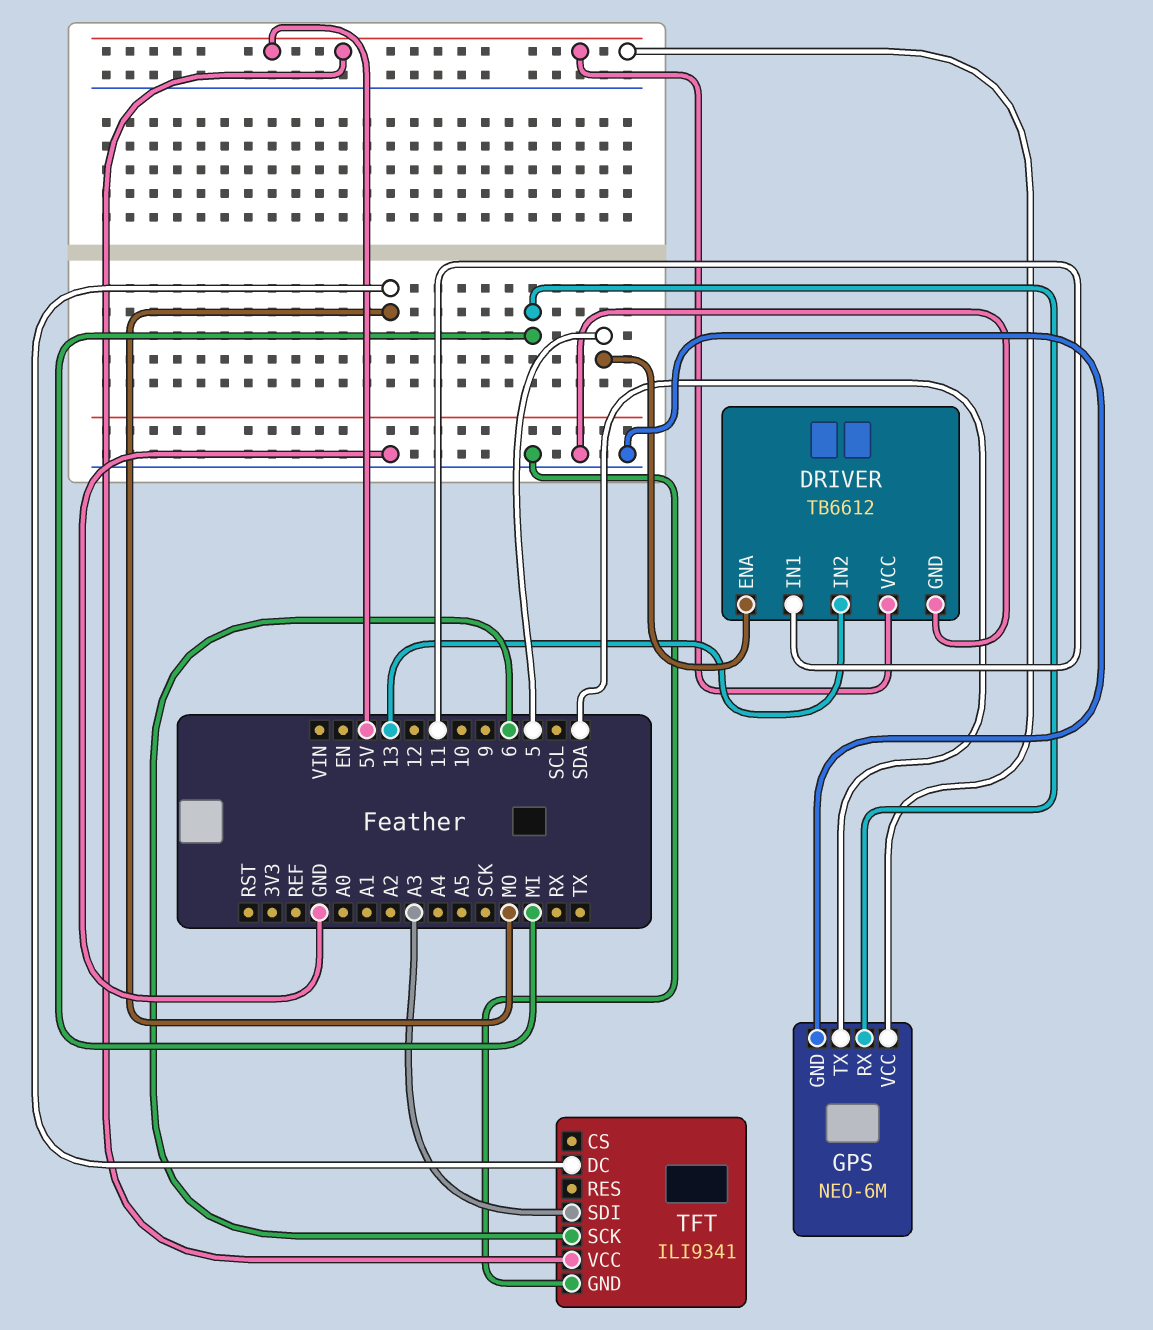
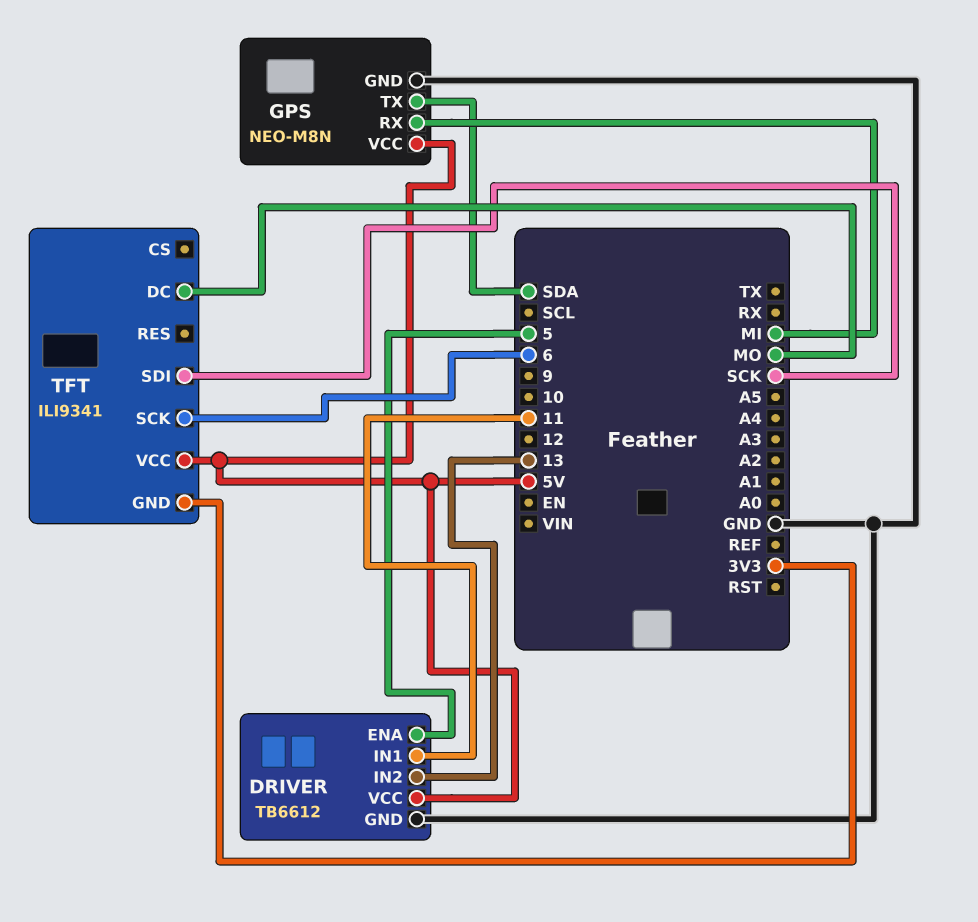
GPS: NEO-6M -> NEO-M8N
TFT pin GND: GND -> 3V3
TFT pin SDI: A3 -> SCK

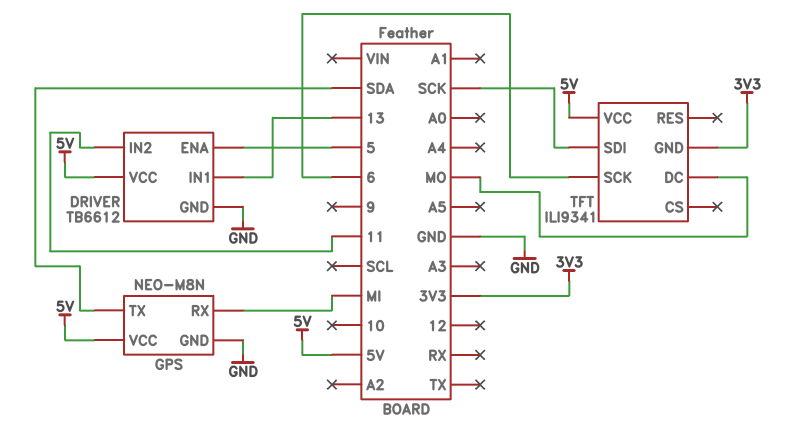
DRIVER pin IN1: 11 -> 13
DRIVER pin IN2: 13 -> 11

